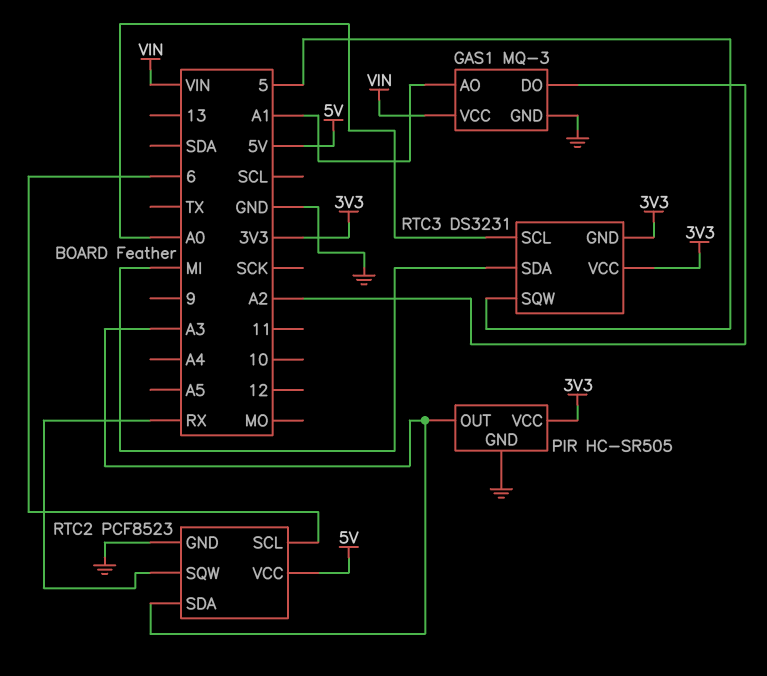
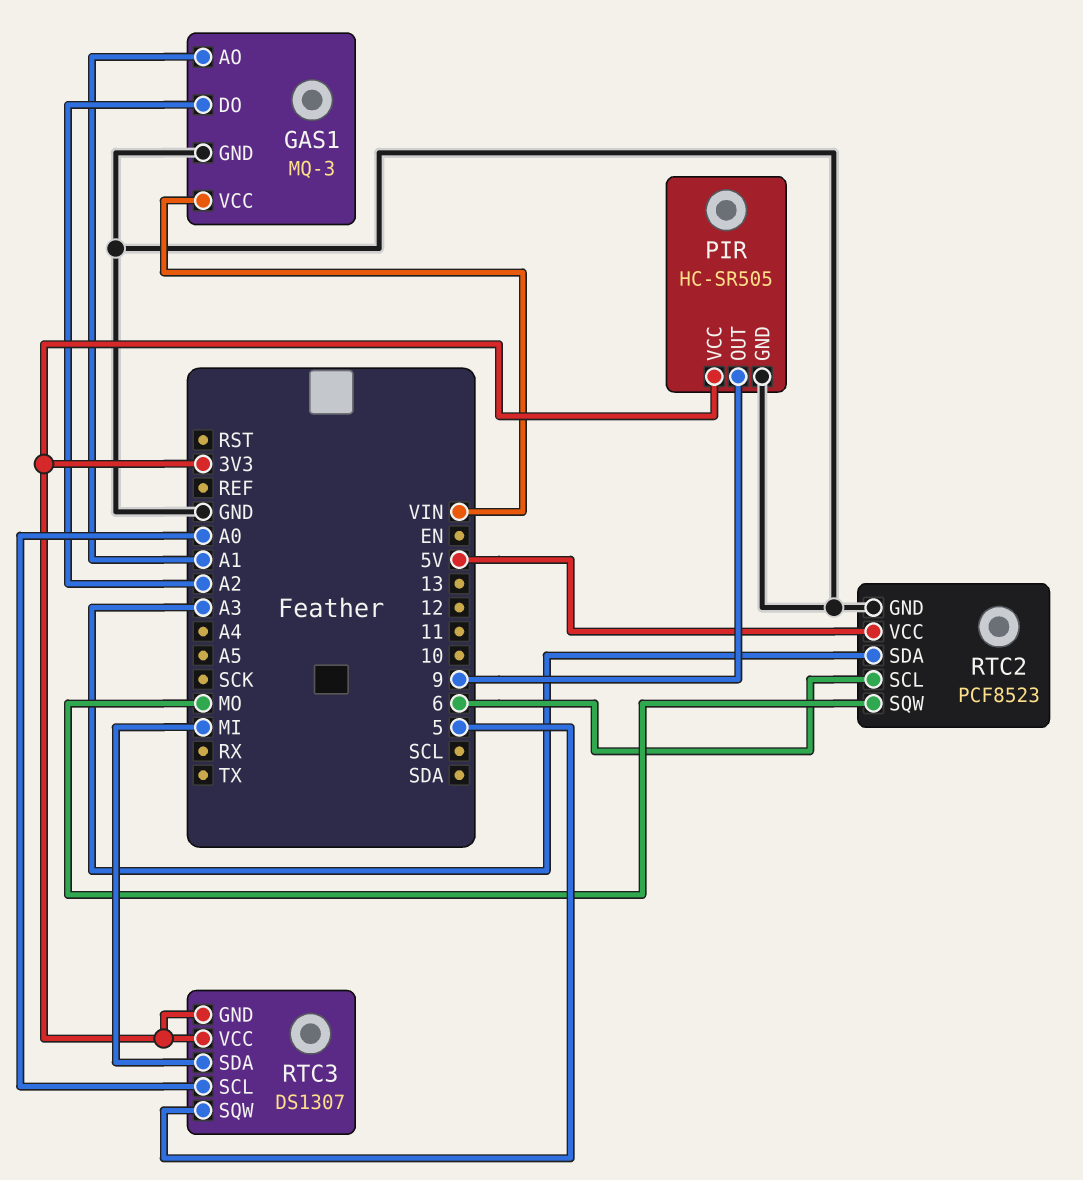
PIR pin OUT: A3 -> 9
RTC2 pin SQW: RX -> MO
RTC3: DS3231 -> DS1307

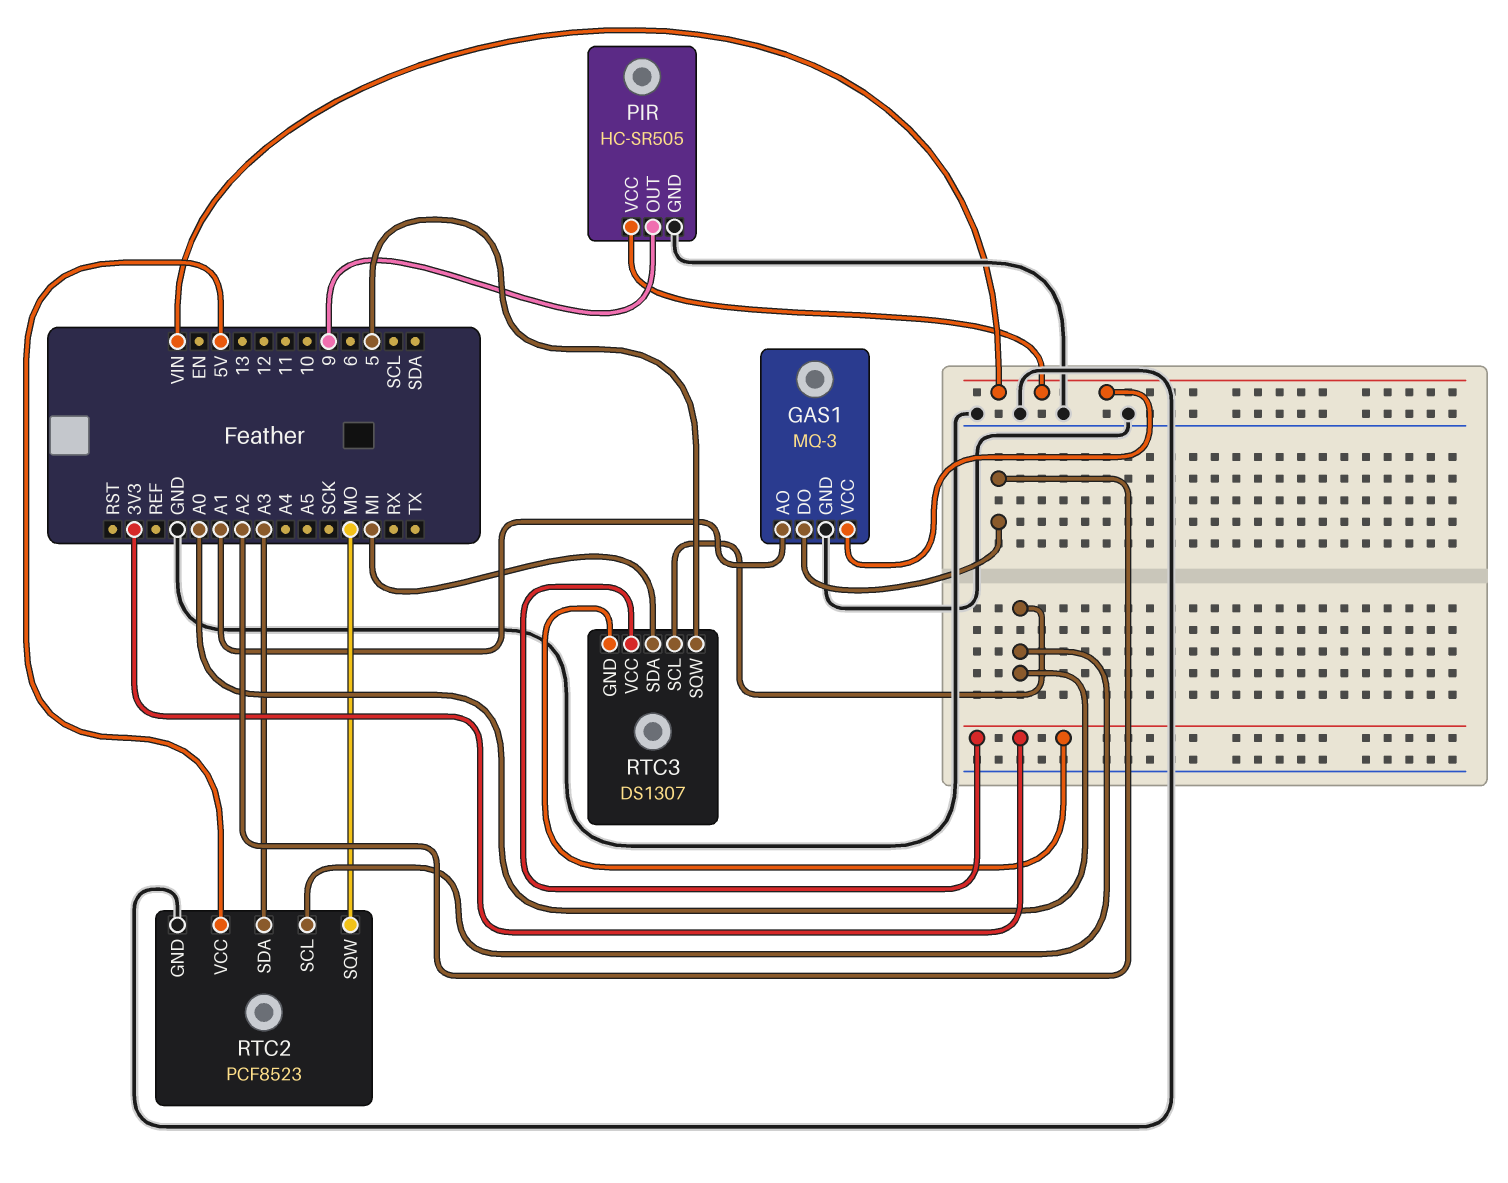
PIR pin VCC: 3V3 -> VIN
RTC2 pin SCL: 6 -> A0

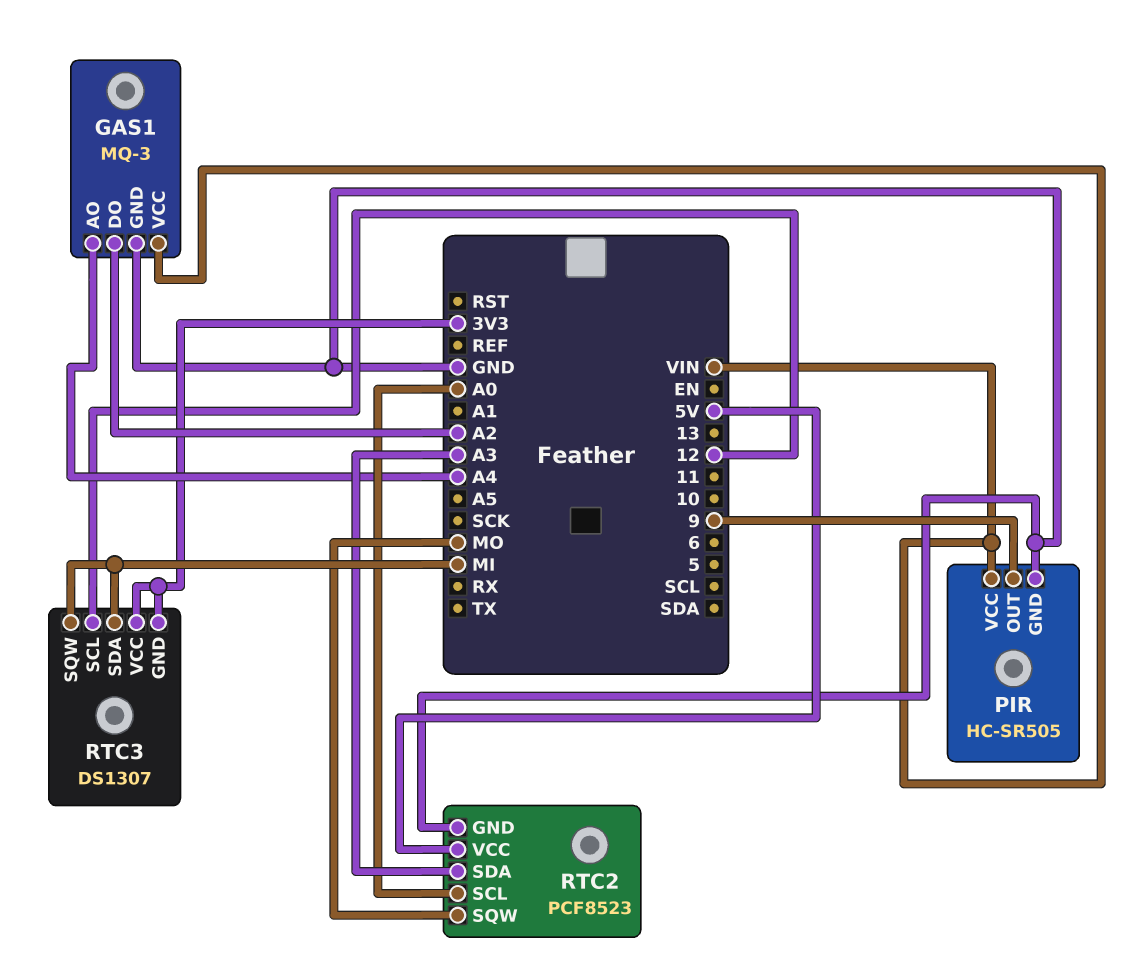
GAS1 pin AO: A1 -> A4
RTC3 pin SCL: A0 -> 12
RTC3 pin SQW: 5 -> MI

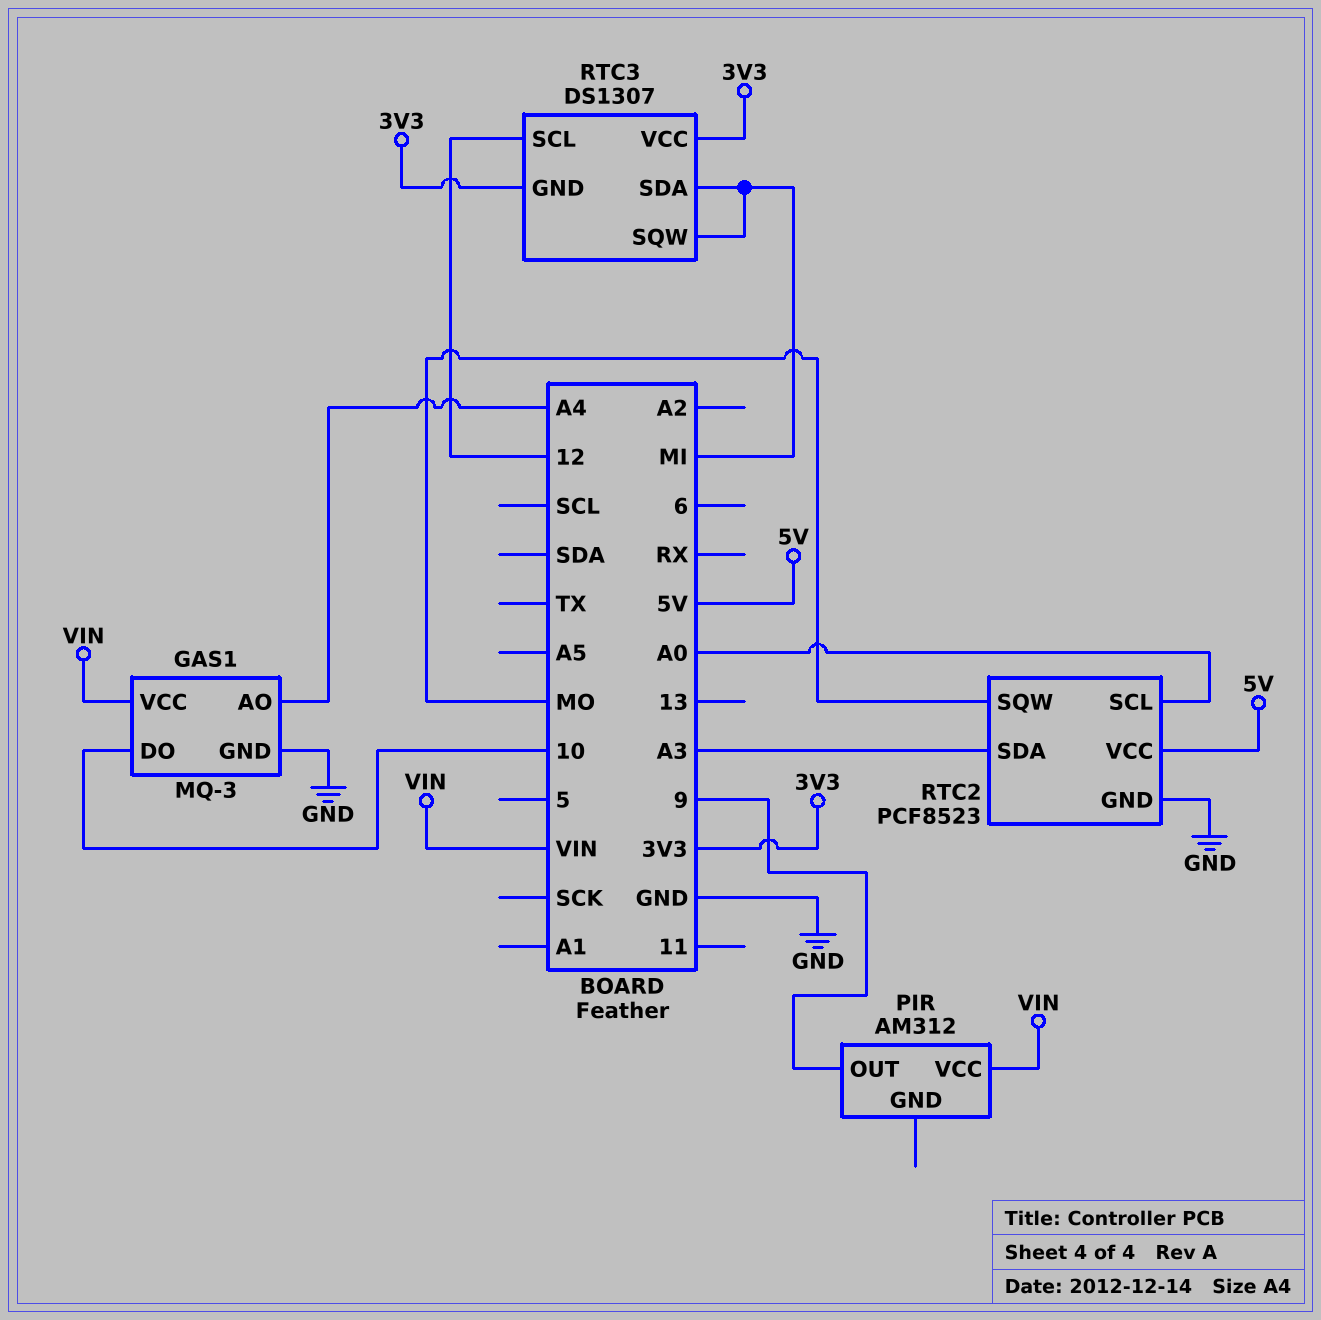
GAS1 pin DO: A2 -> 10
PIR: HC-SR505 -> AM312
PIR pin GND: GND -> none

